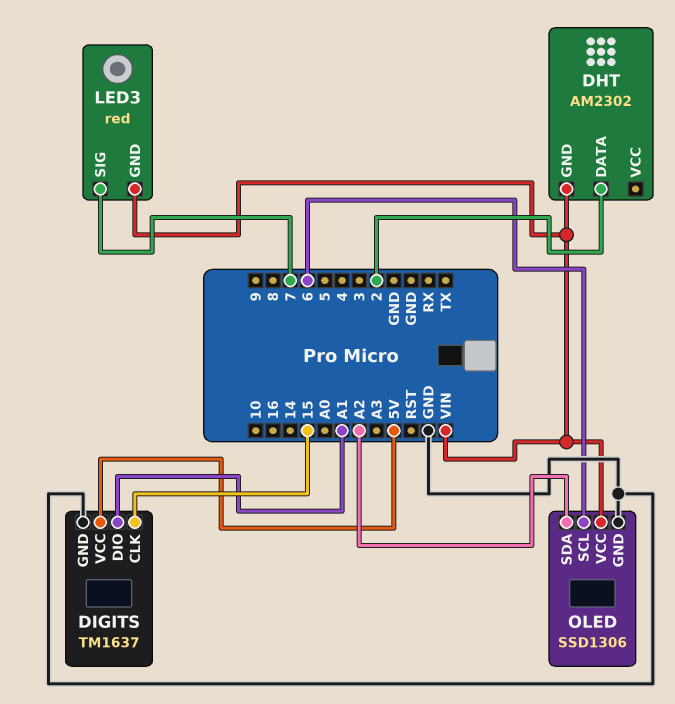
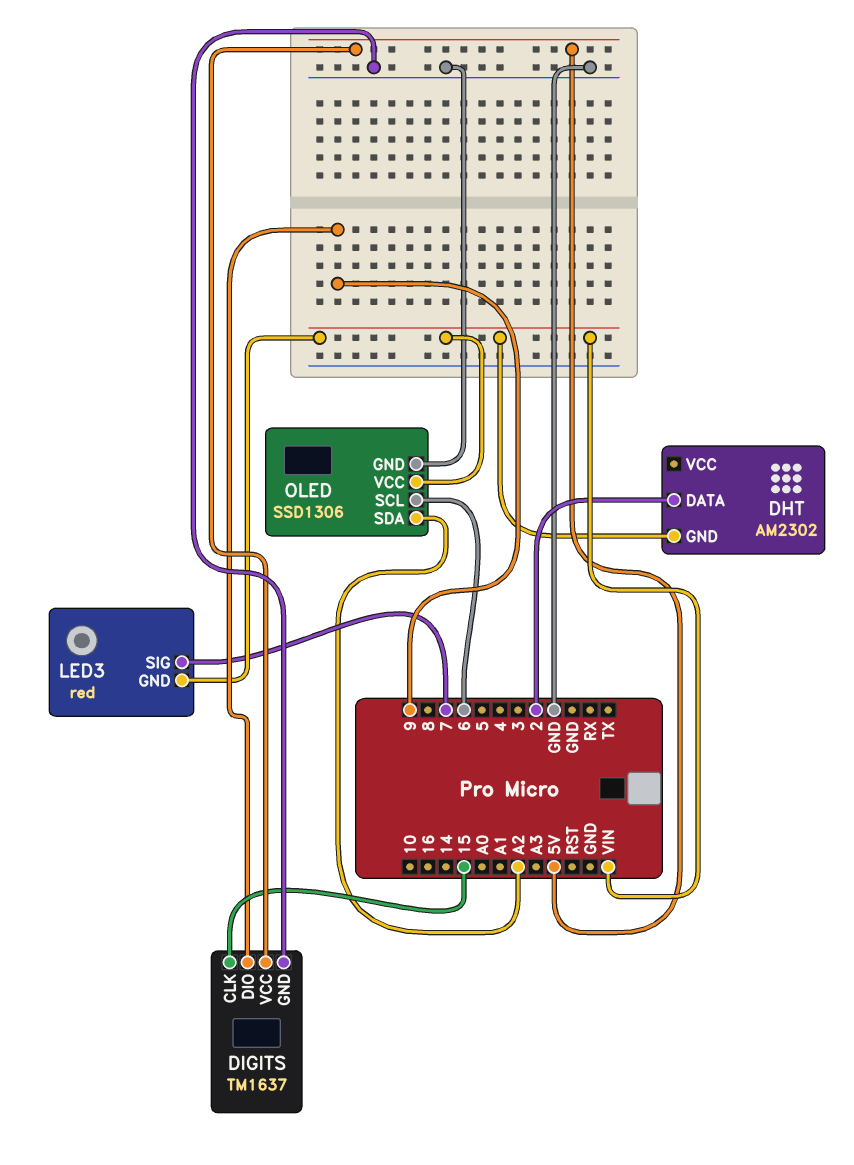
DIGITS pin DIO: A1 -> 9

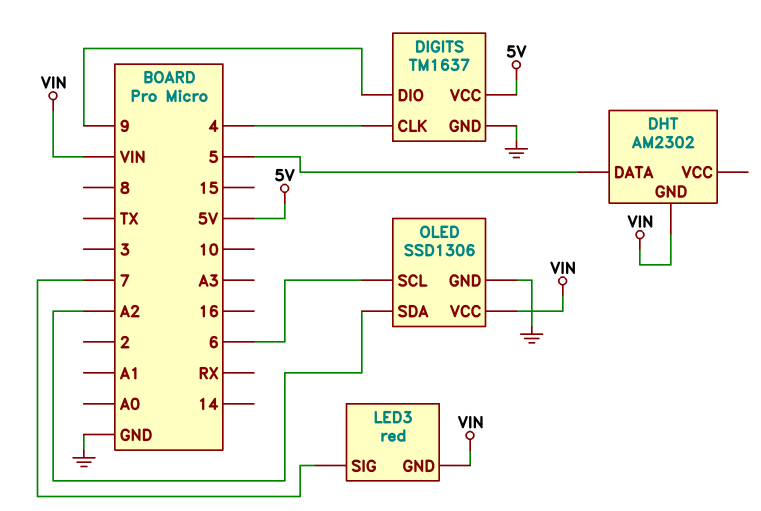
DHT pin DATA: 2 -> 5
DIGITS pin CLK: 15 -> 4

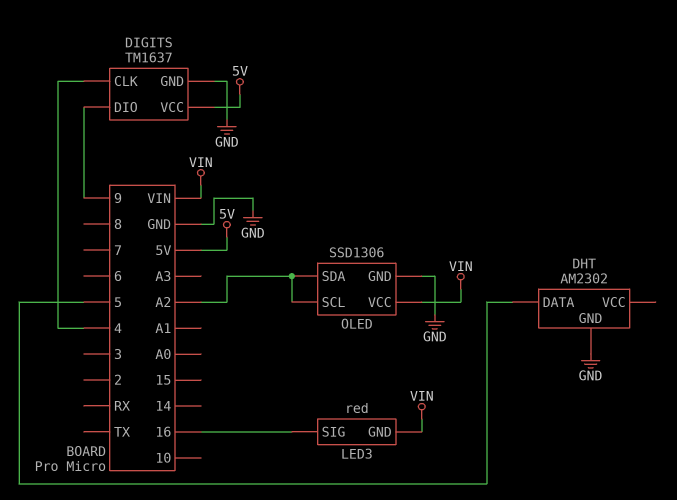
DHT pin GND: VIN -> GND
LED3 pin SIG: 7 -> 16
OLED pin SCL: 6 -> A2

